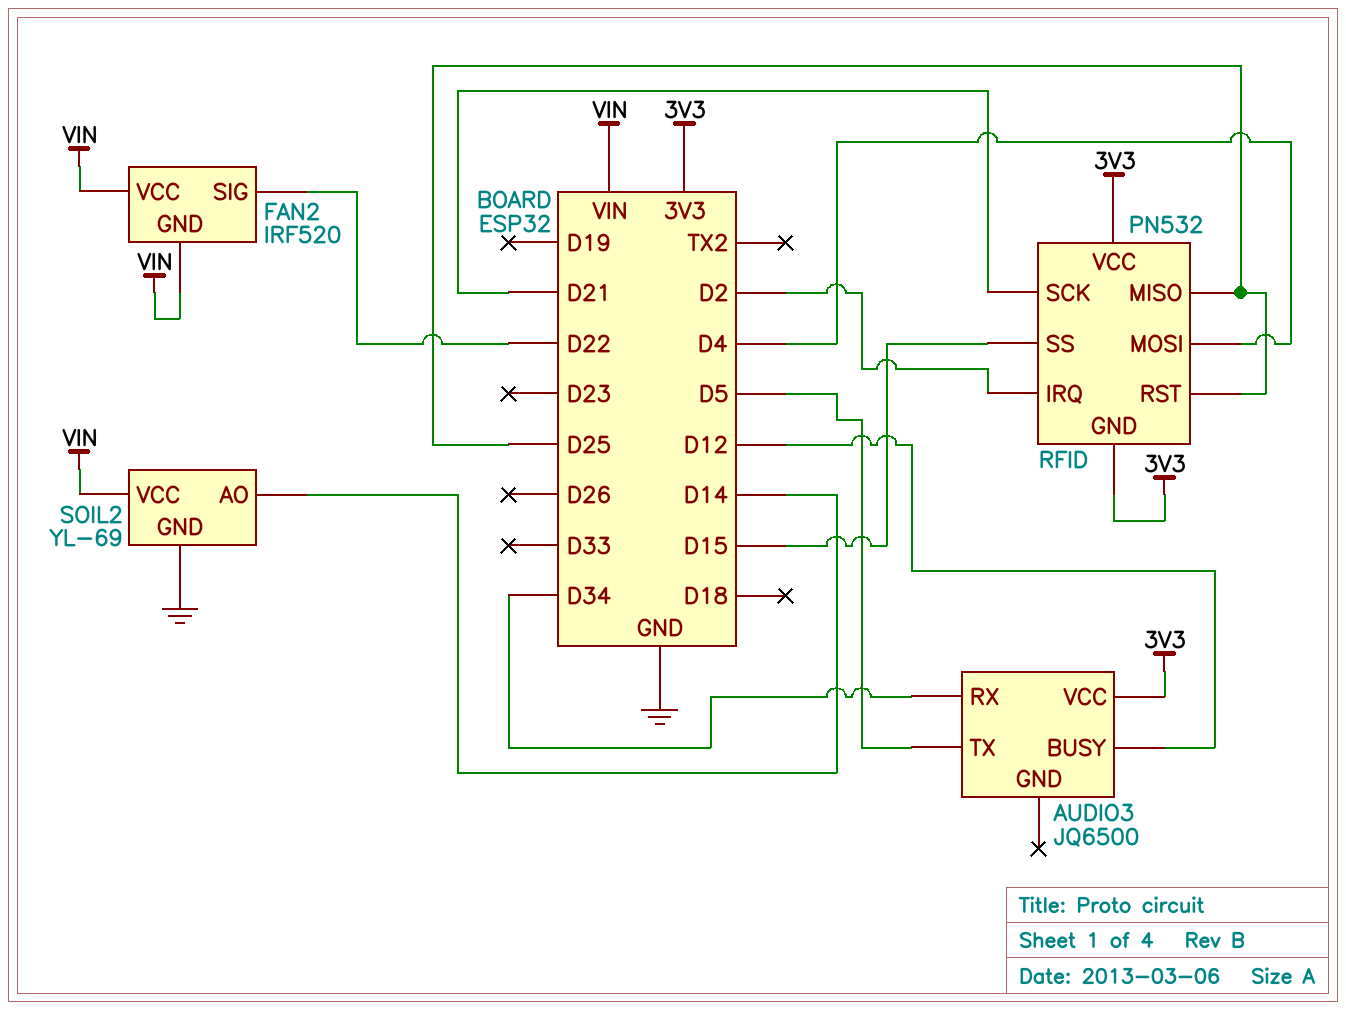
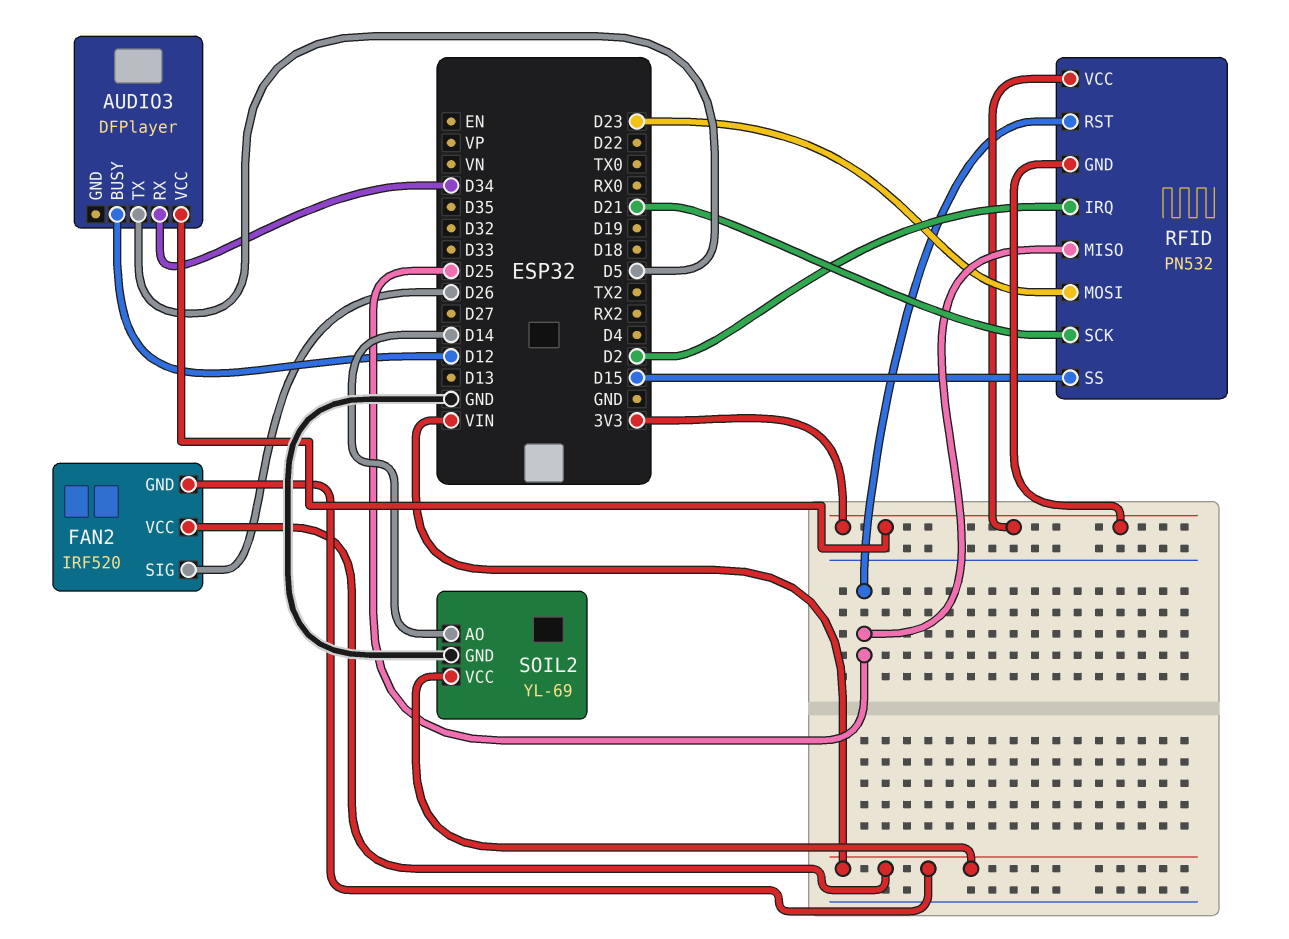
AUDIO3: JQ6500 -> DFPlayer
FAN2 pin SIG: D22 -> D26
RFID pin MOSI: D4 -> D23

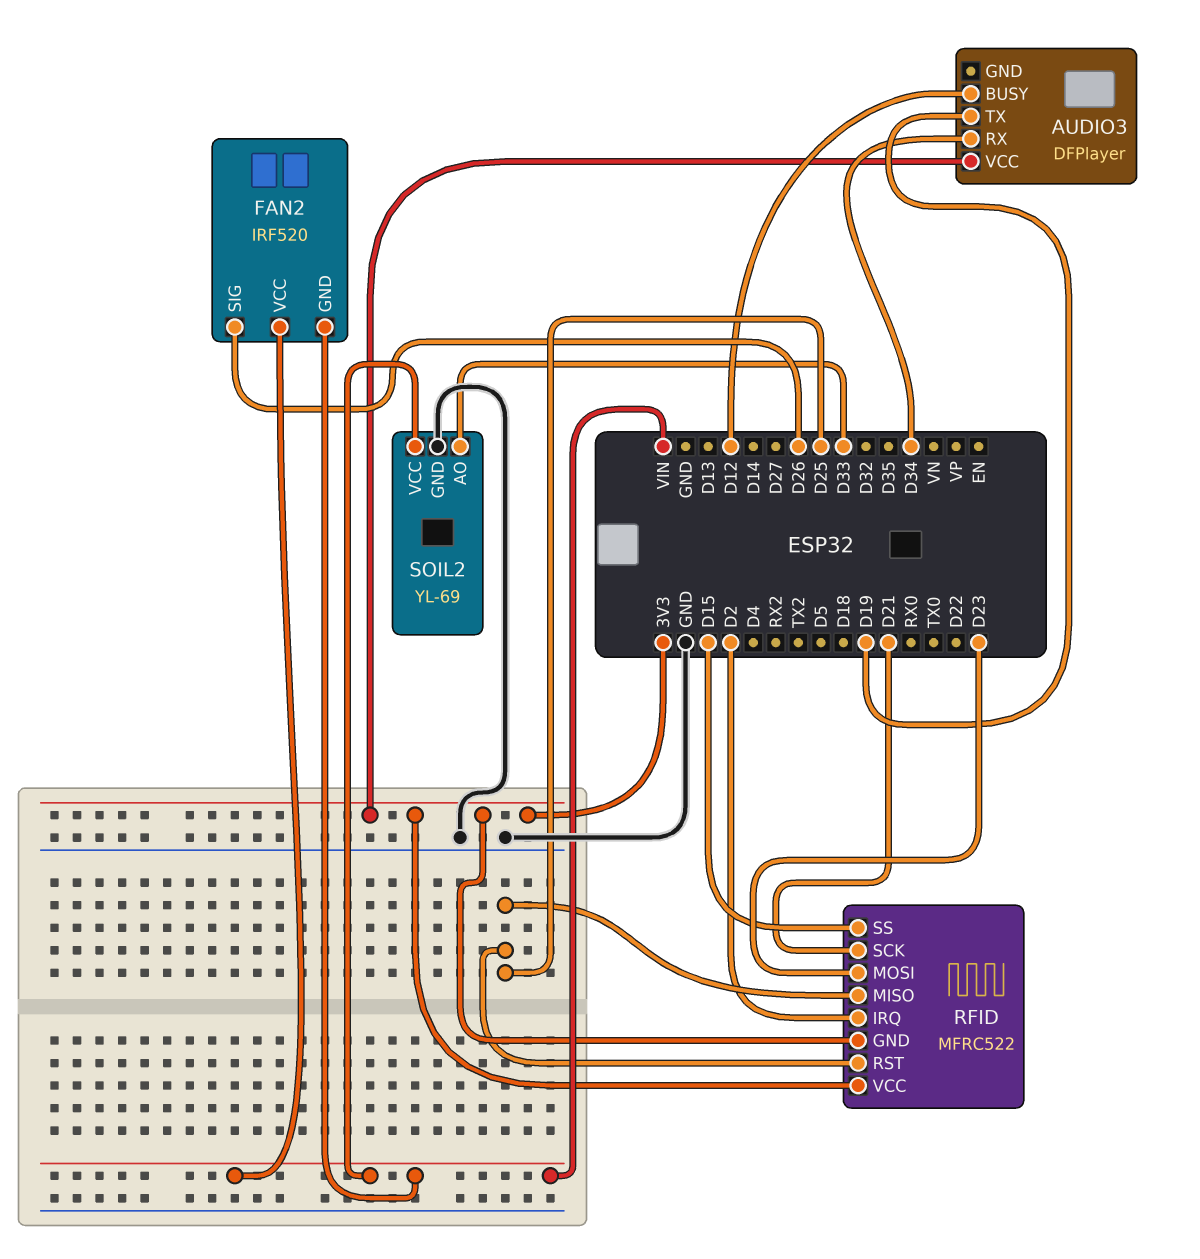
AUDIO3 pin TX: D5 -> D19
RFID: PN532 -> MFRC522
SOIL2 pin AO: D14 -> D33

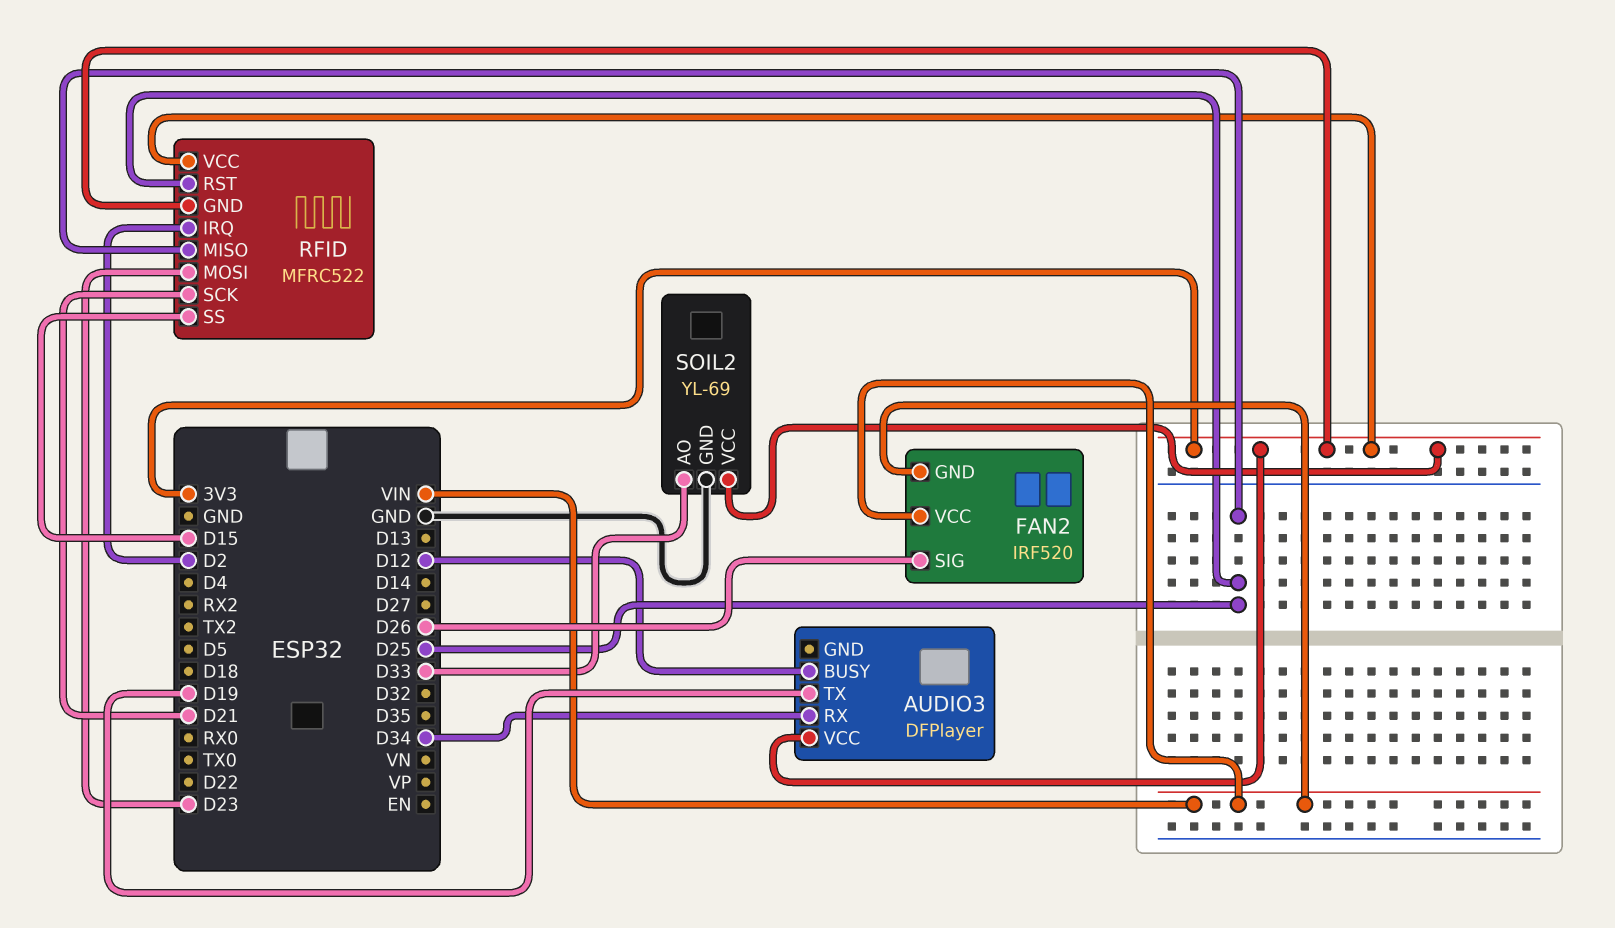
SOIL2 pin VCC: VIN -> 3V3

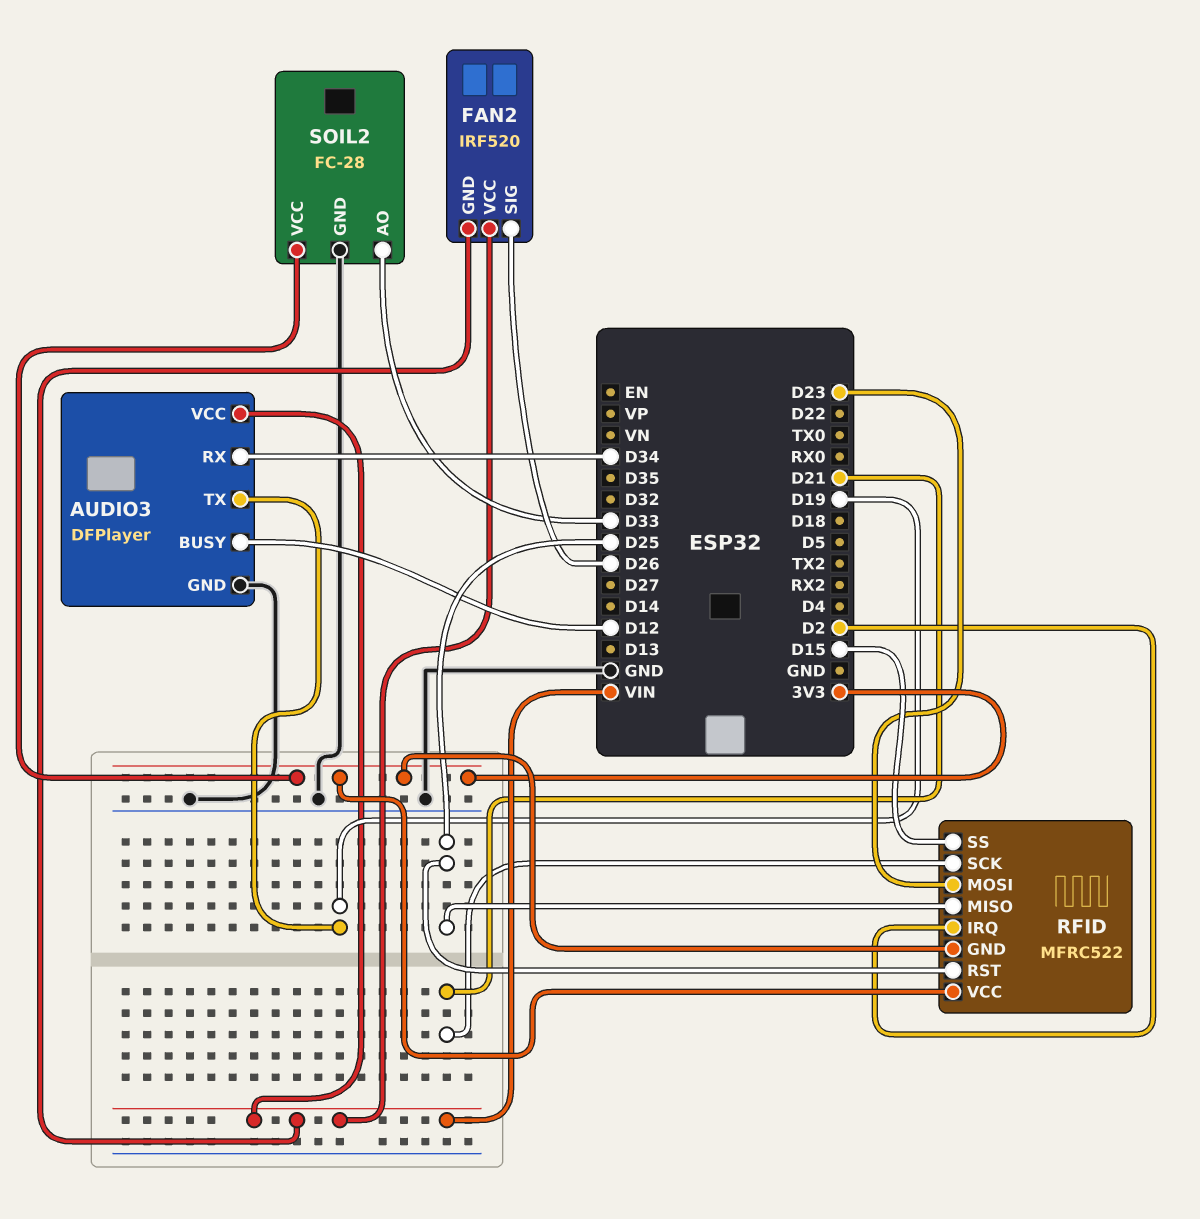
AUDIO3 pin GND: none -> GND
AUDIO3 pin VCC: 3V3 -> VIN
SOIL2: YL-69 -> FC-28

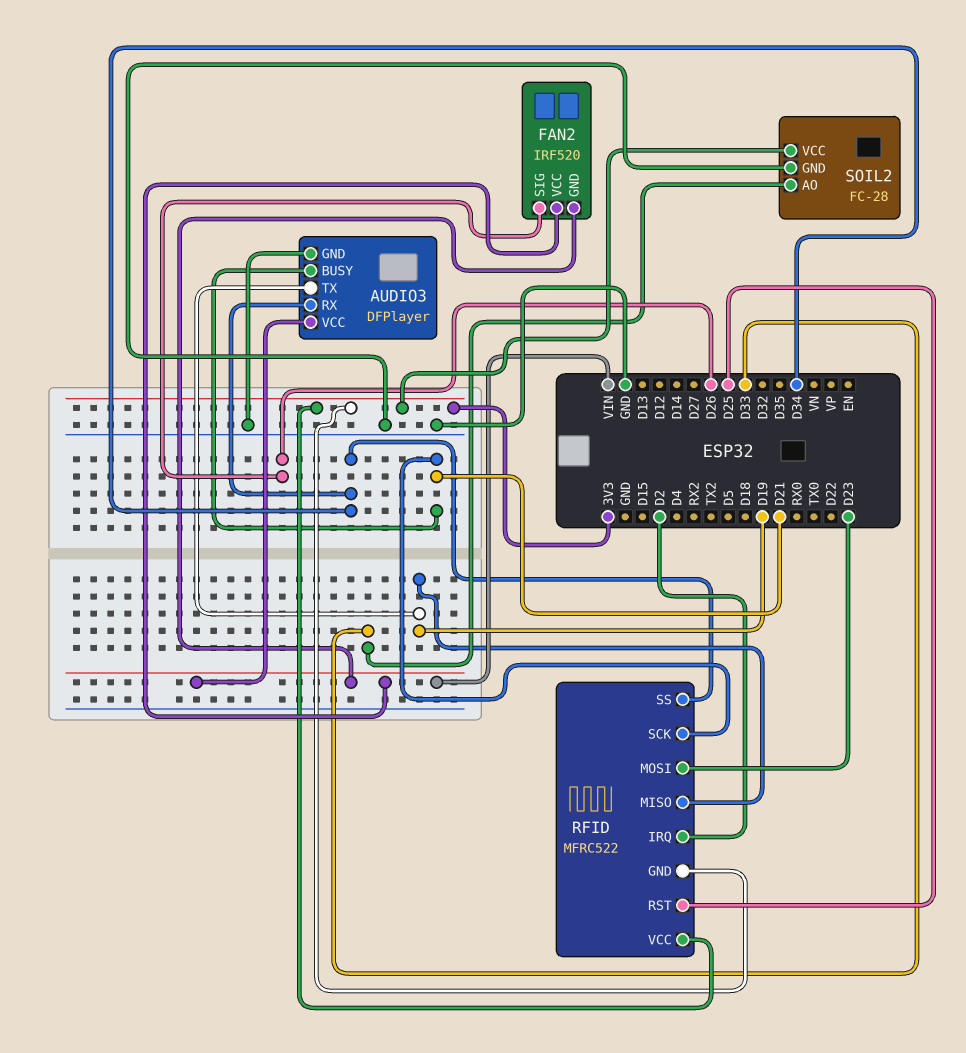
AUDIO3 pin BUSY: D12 -> D21
RFID pin MISO: D25 -> D19
RFID pin SS: D15 -> D34

